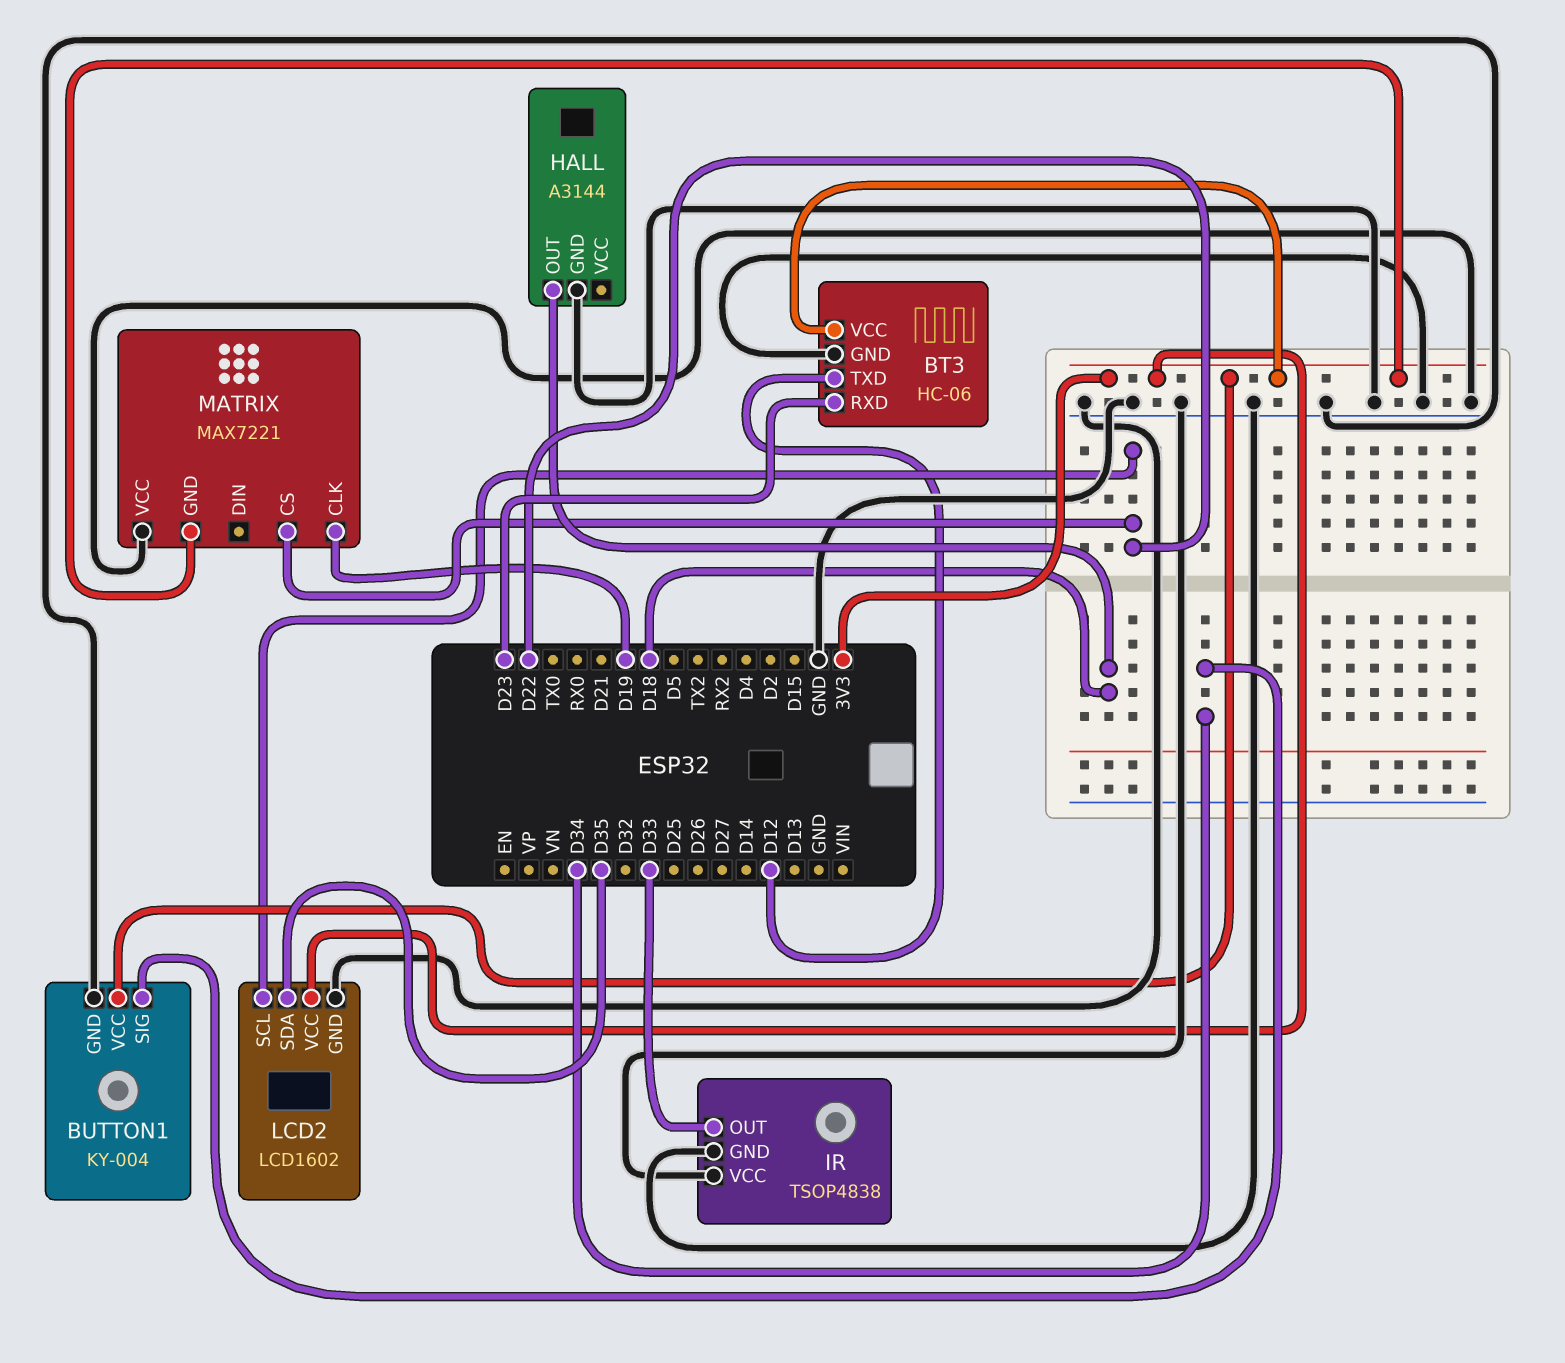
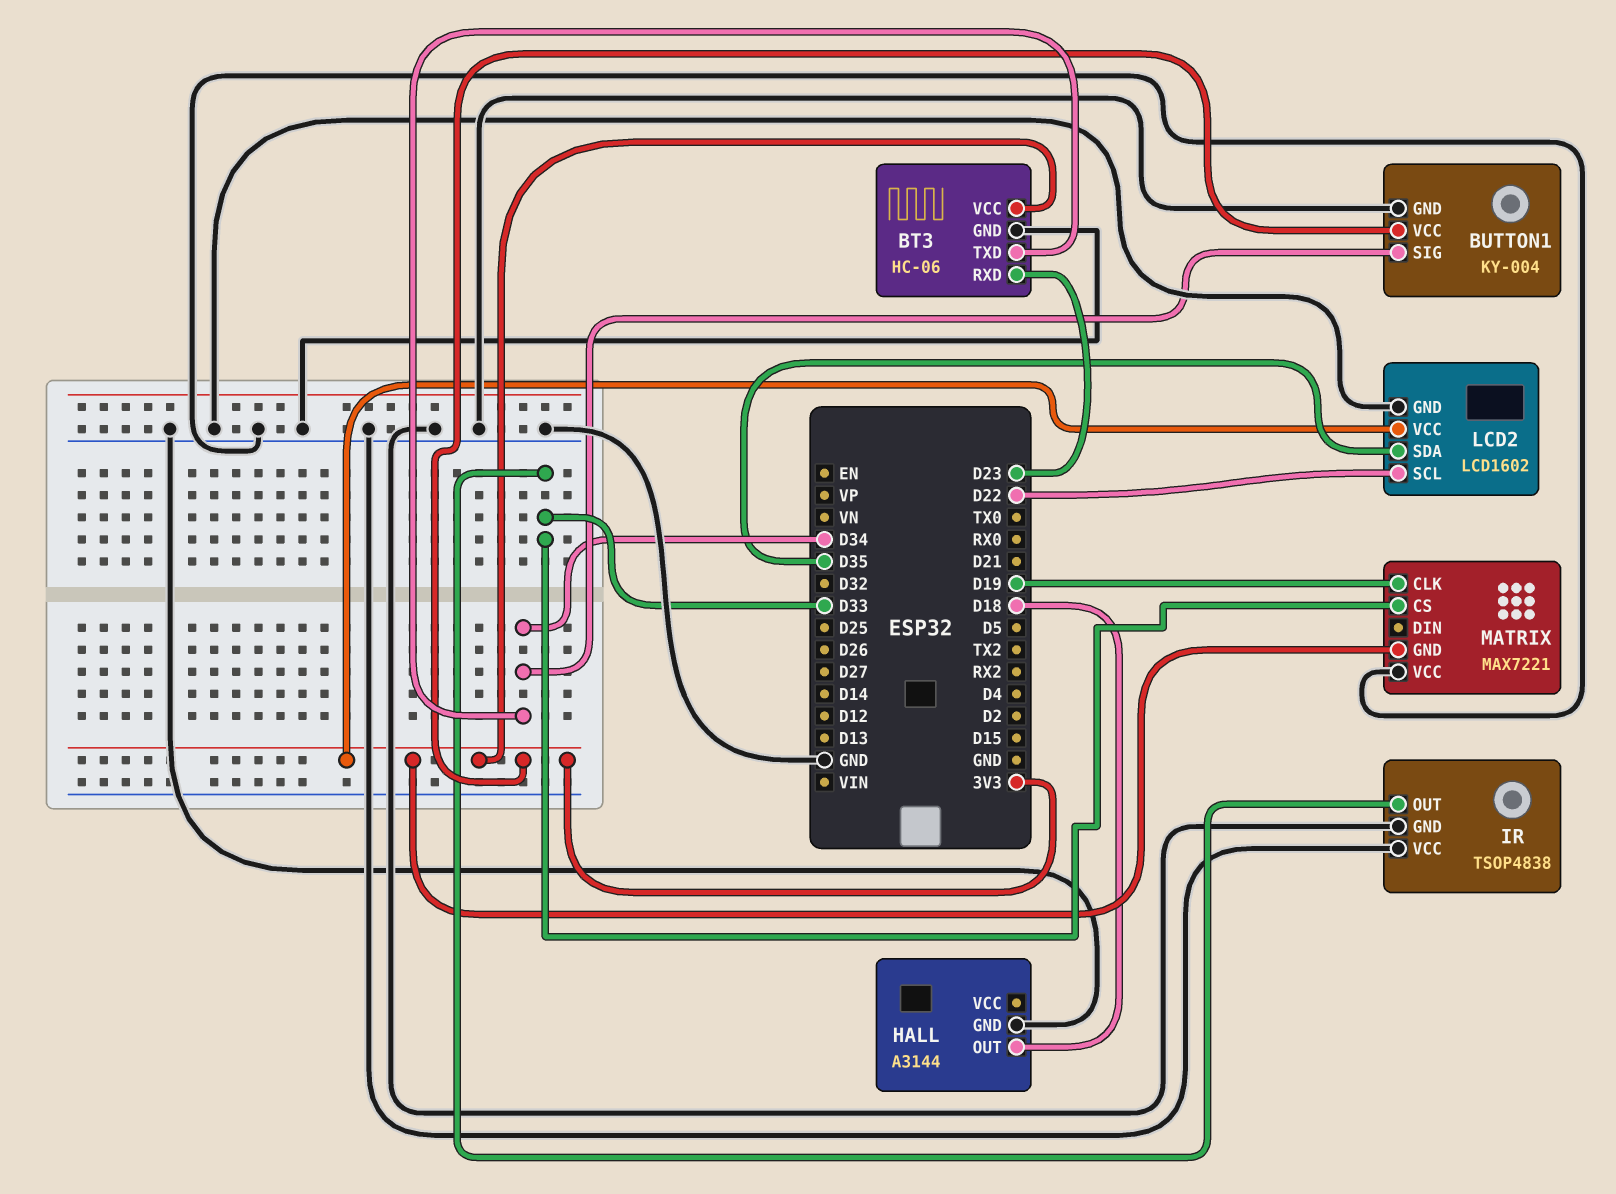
BT3 pin TXD: D12 -> D34
MATRIX pin CS: D22 -> D33

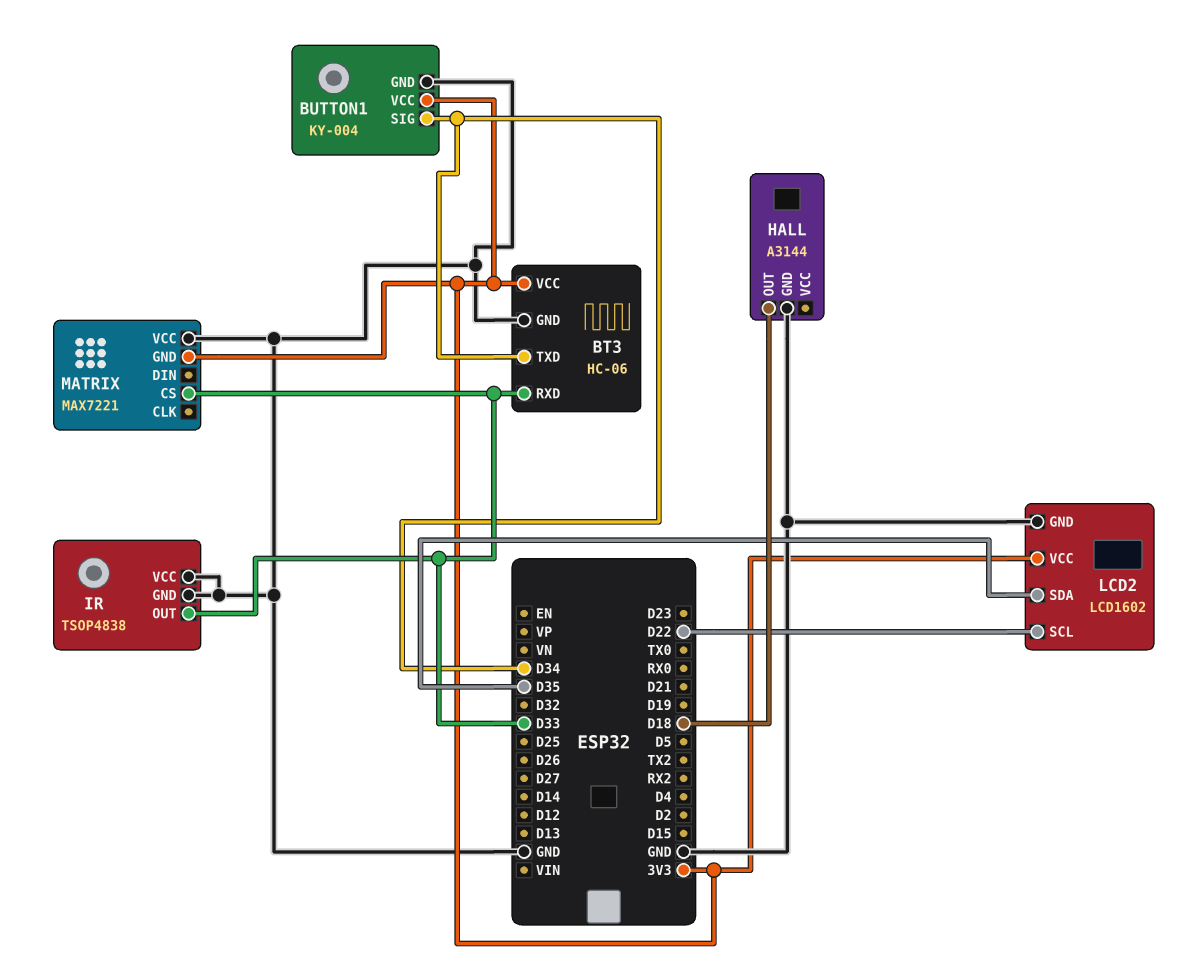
BT3 pin RXD: D23 -> D33
MATRIX pin CLK: D19 -> none

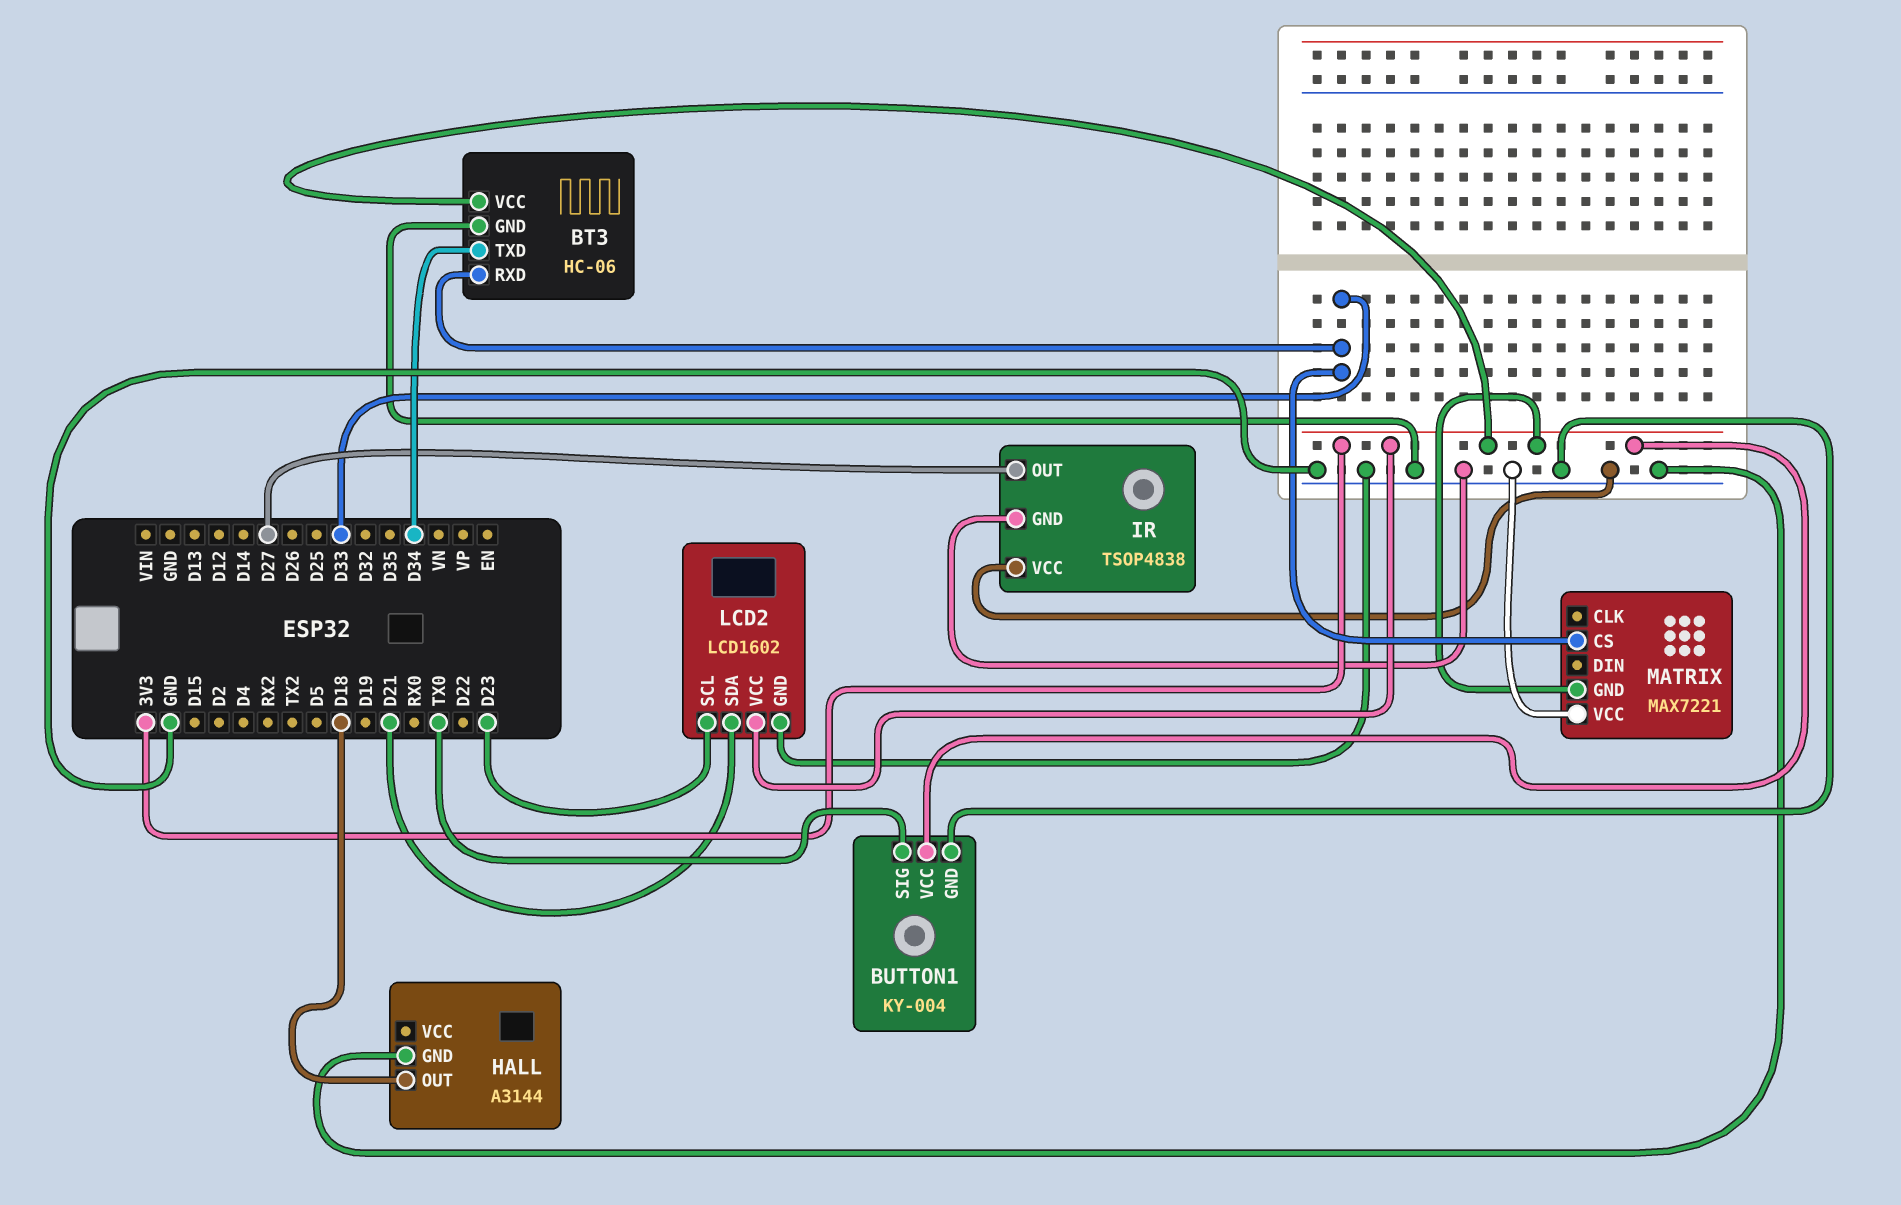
BUTTON1 pin SIG: D34 -> TX0
IR pin OUT: D33 -> D27
LCD2 pin SCL: D22 -> D23
LCD2 pin SDA: D35 -> D21

